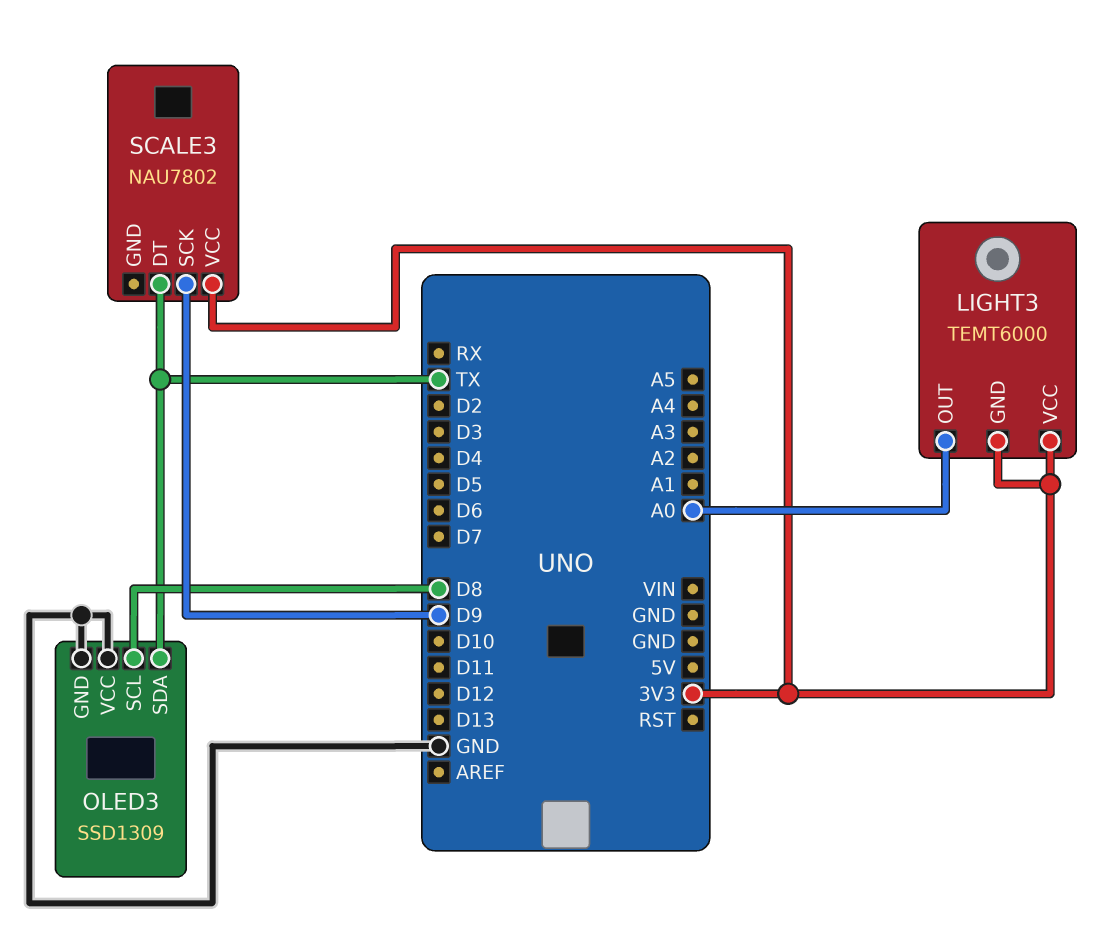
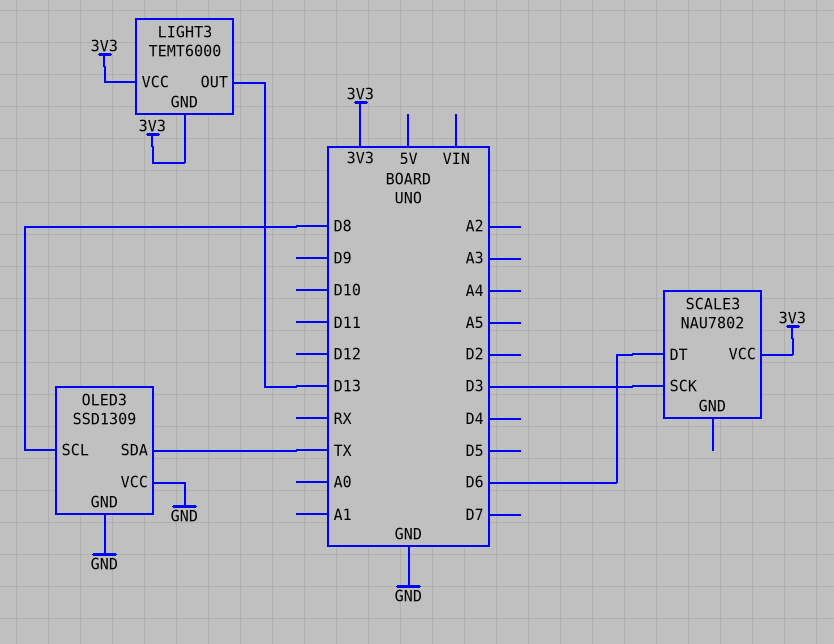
LIGHT3 pin OUT: A0 -> D13
SCALE3 pin DT: TX -> D6
SCALE3 pin SCK: D9 -> D3

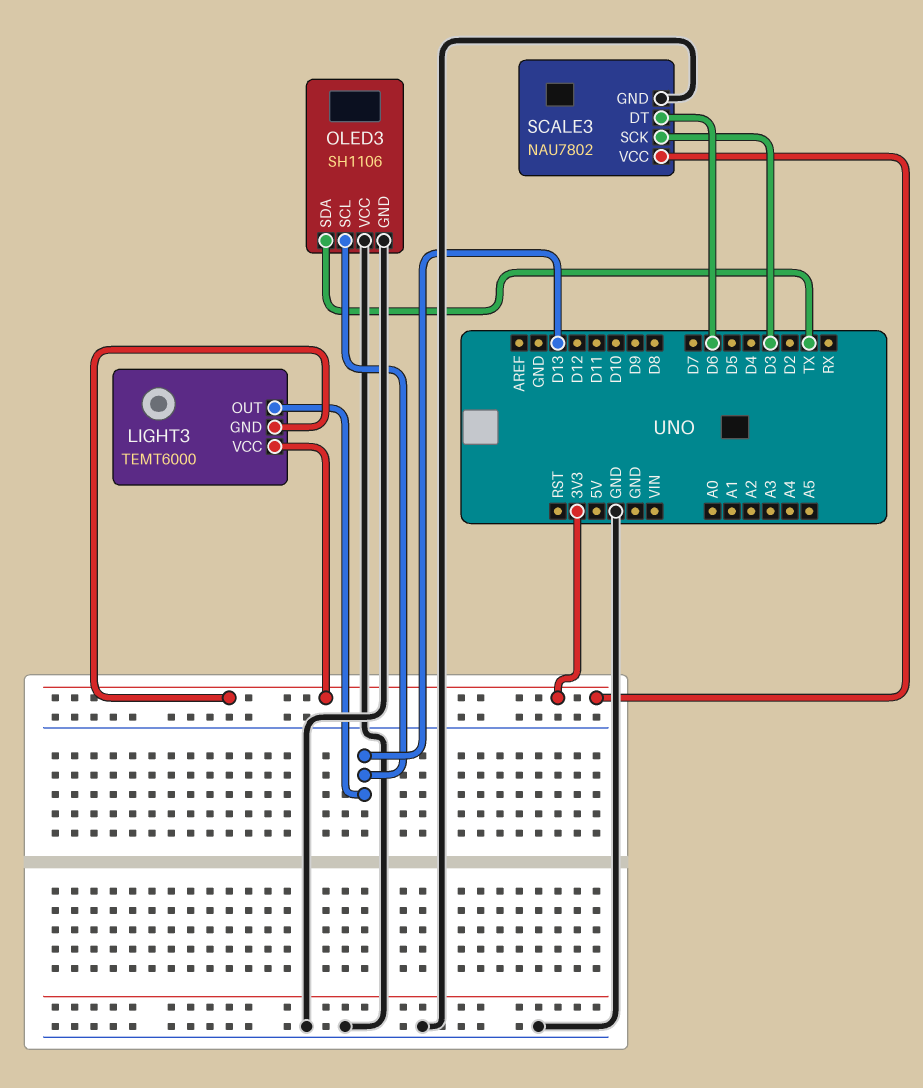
OLED3: SSD1309 -> SH1106
OLED3 pin SCL: D8 -> D13
SCALE3 pin GND: none -> GND

